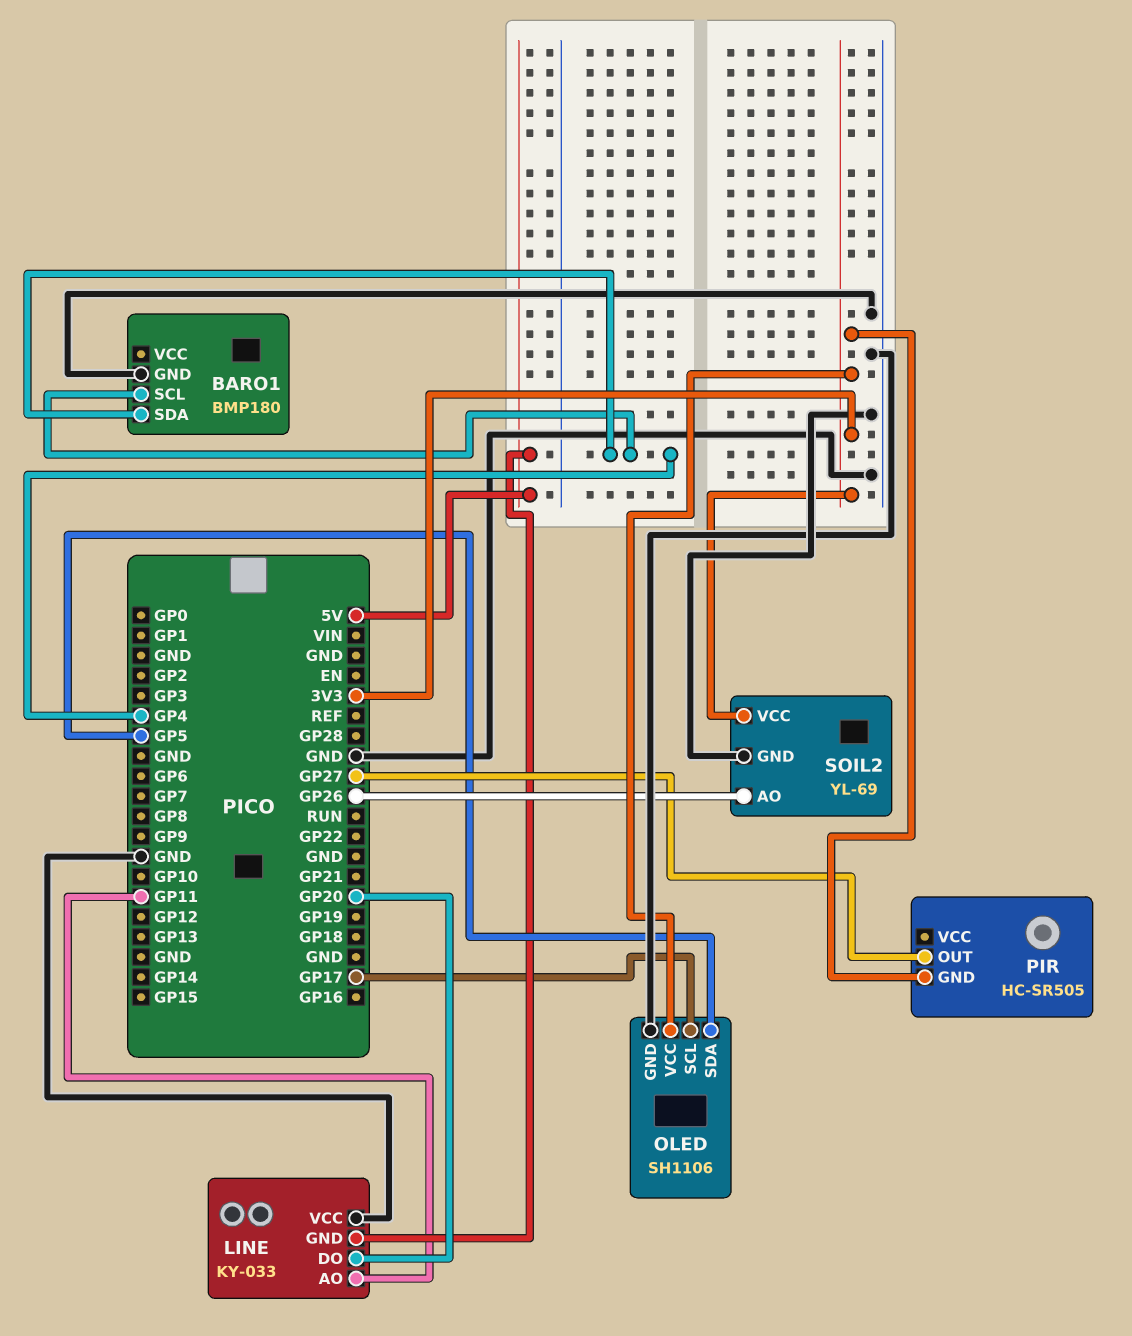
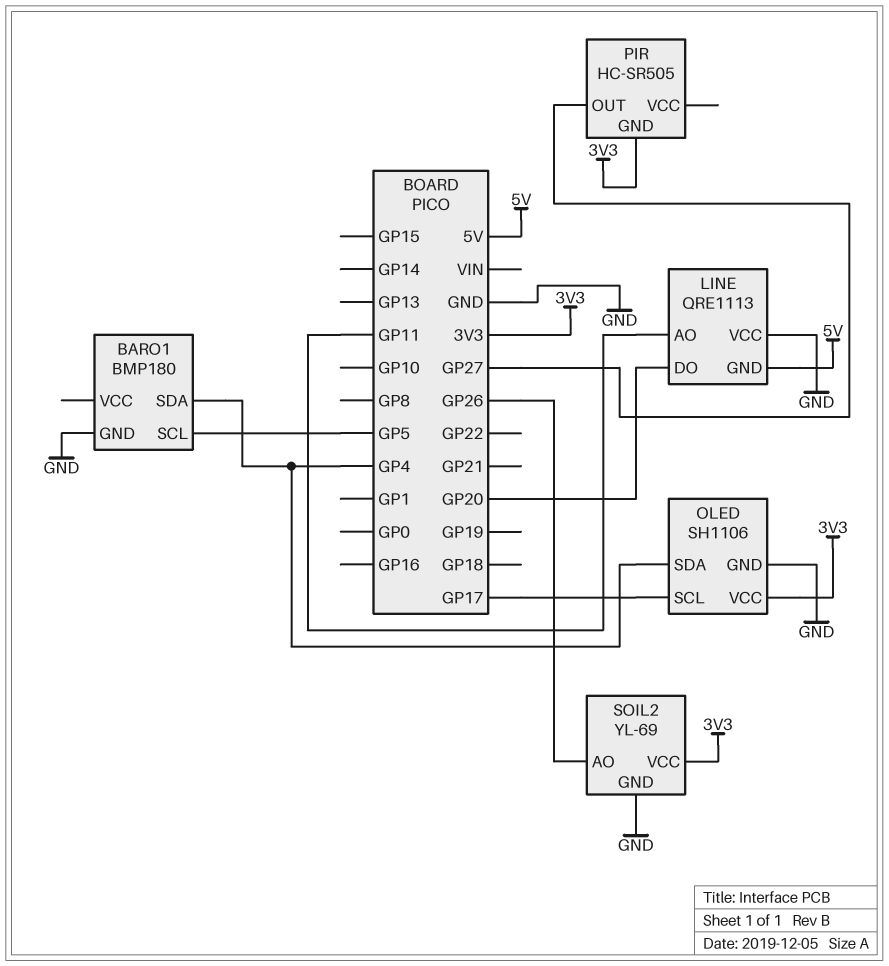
BARO1 pin SCL: GP4 -> GP5
LINE: KY-033 -> QRE1113
OLED pin SDA: GP5 -> GP4

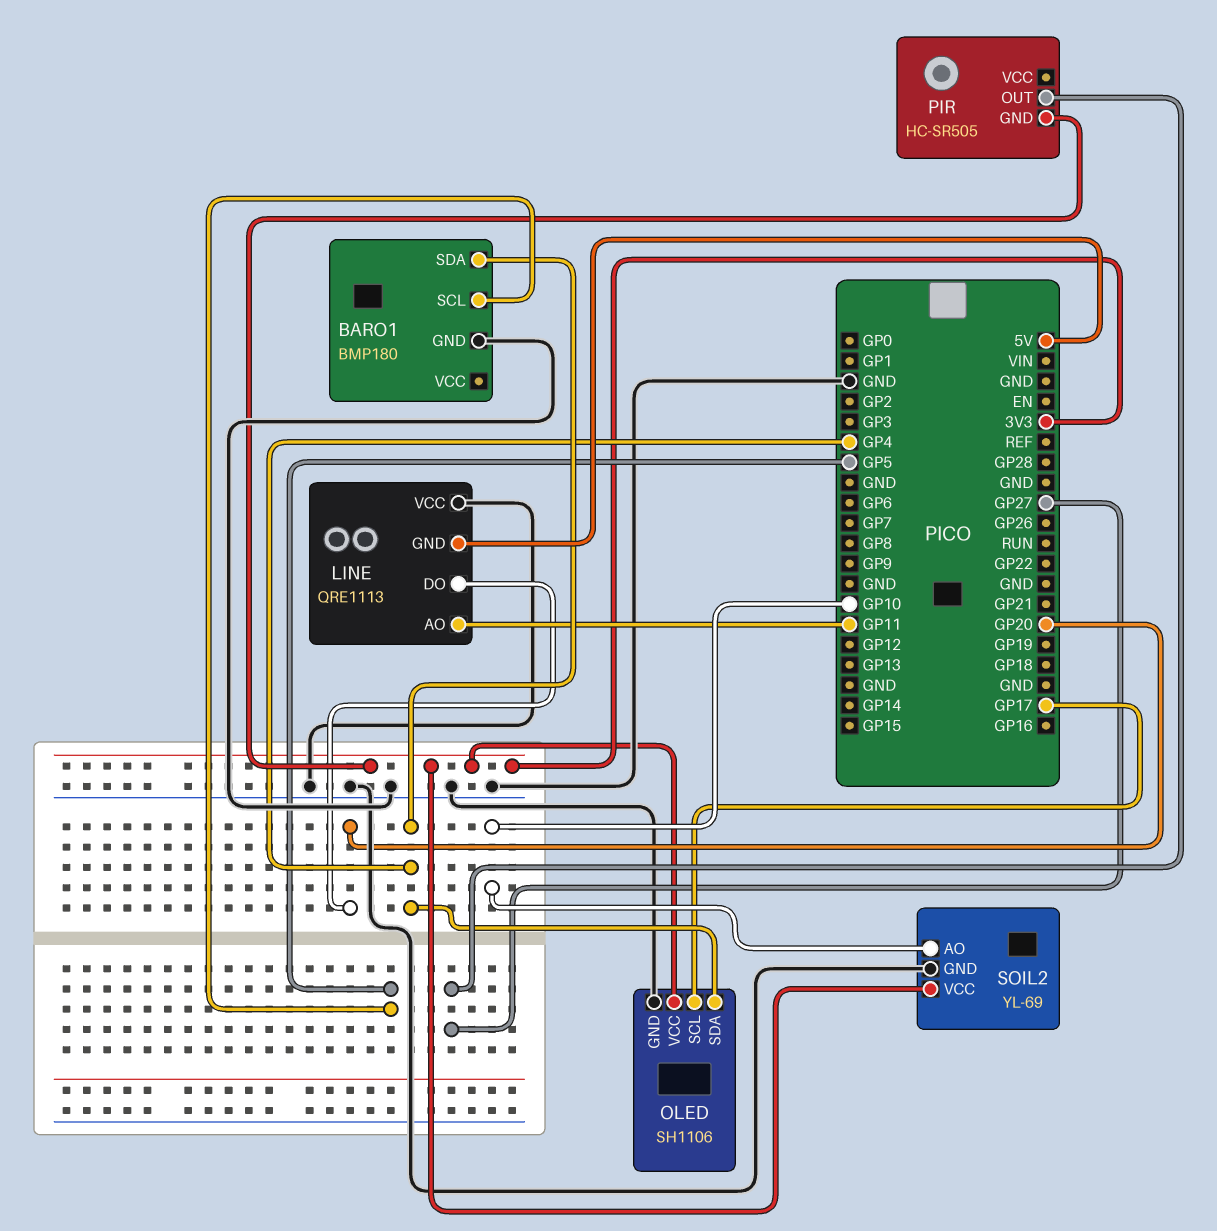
SOIL2 pin AO: GP26 -> GP10

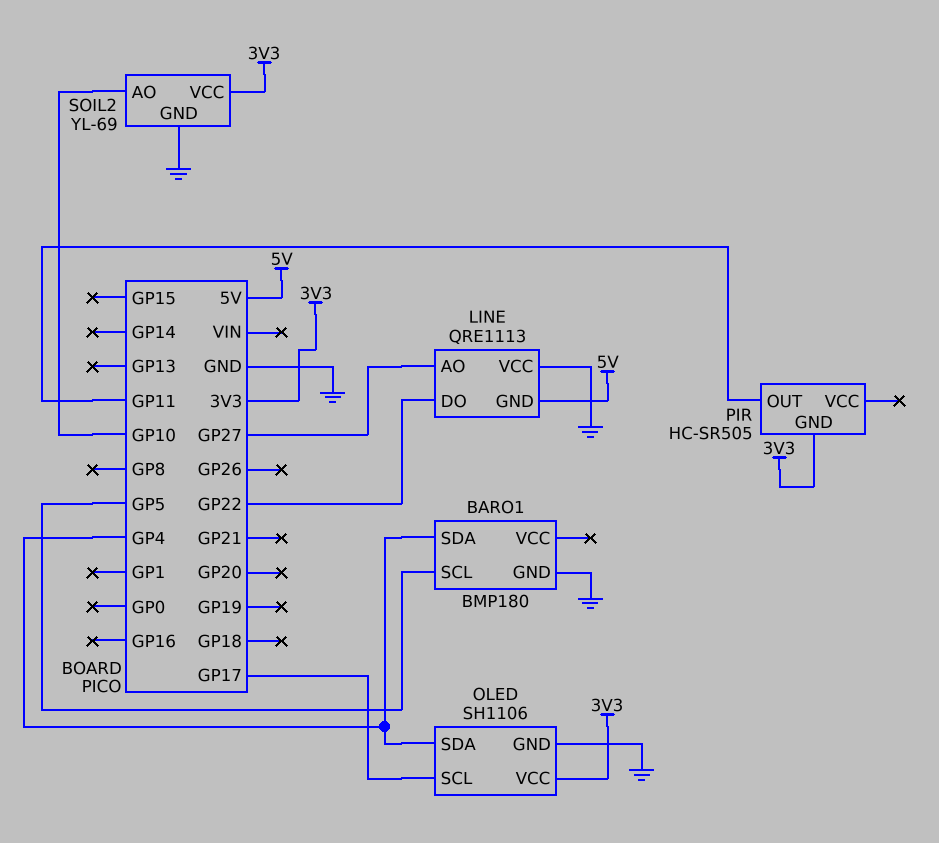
LINE pin AO: GP11 -> GP27
LINE pin DO: GP20 -> GP22
PIR pin OUT: GP27 -> GP11

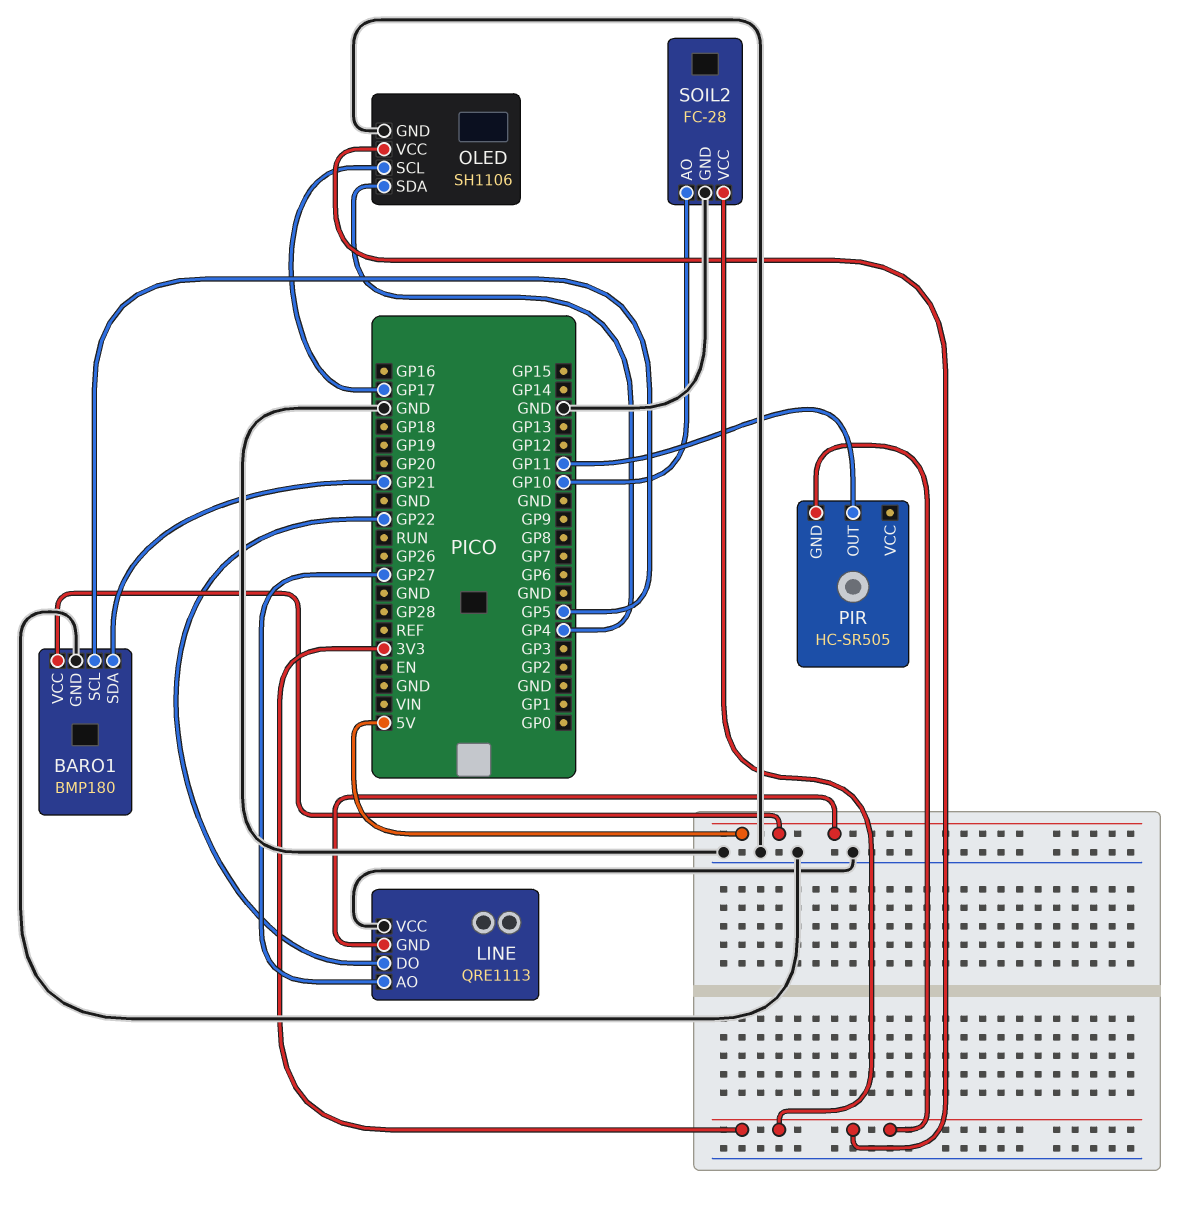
BARO1 pin SDA: GP4 -> GP21
BARO1 pin VCC: none -> 5V
SOIL2: YL-69 -> FC-28

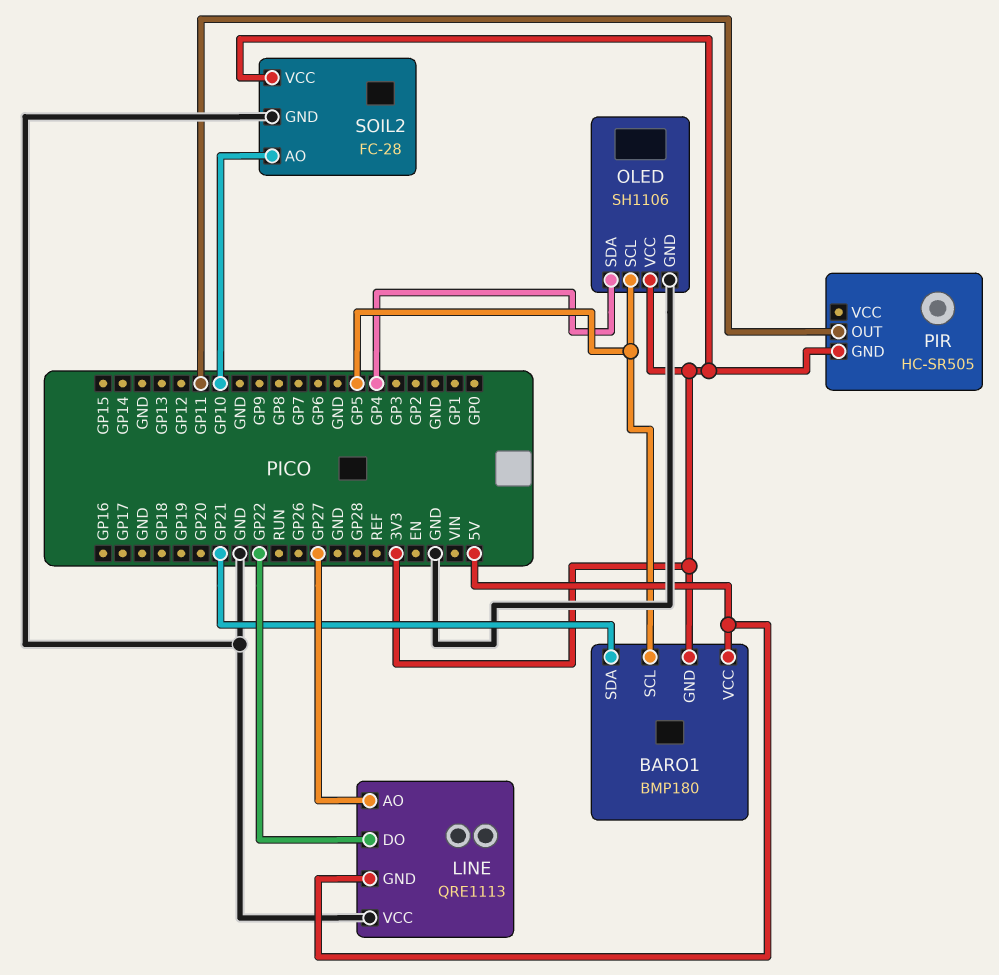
BARO1 pin GND: GND -> 3V3
OLED pin SCL: GP17 -> GP5

